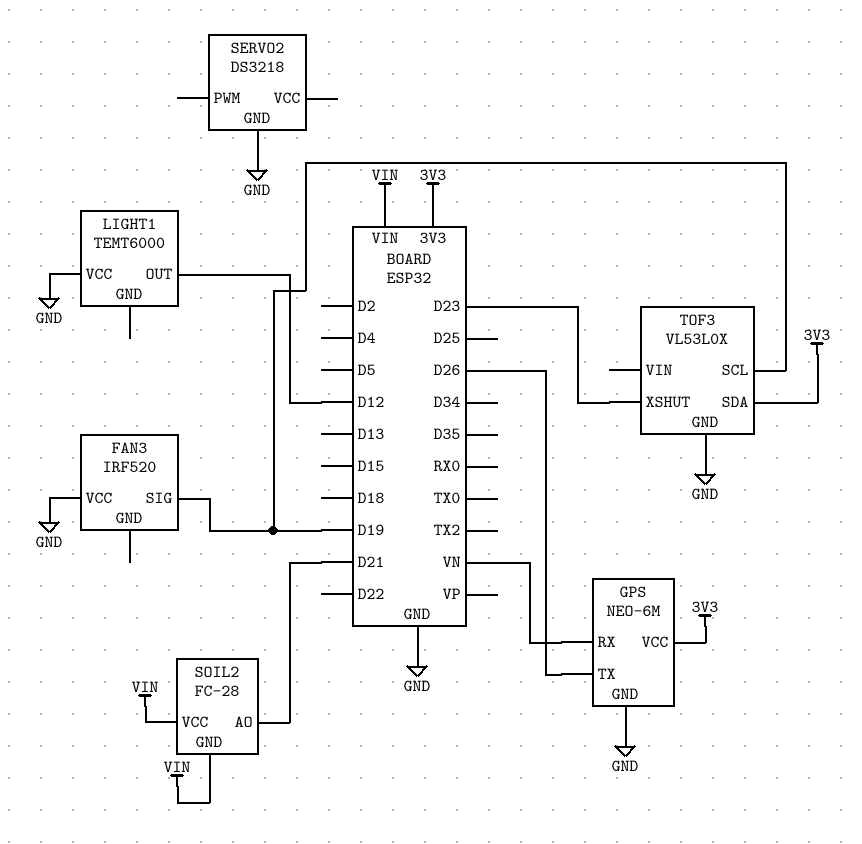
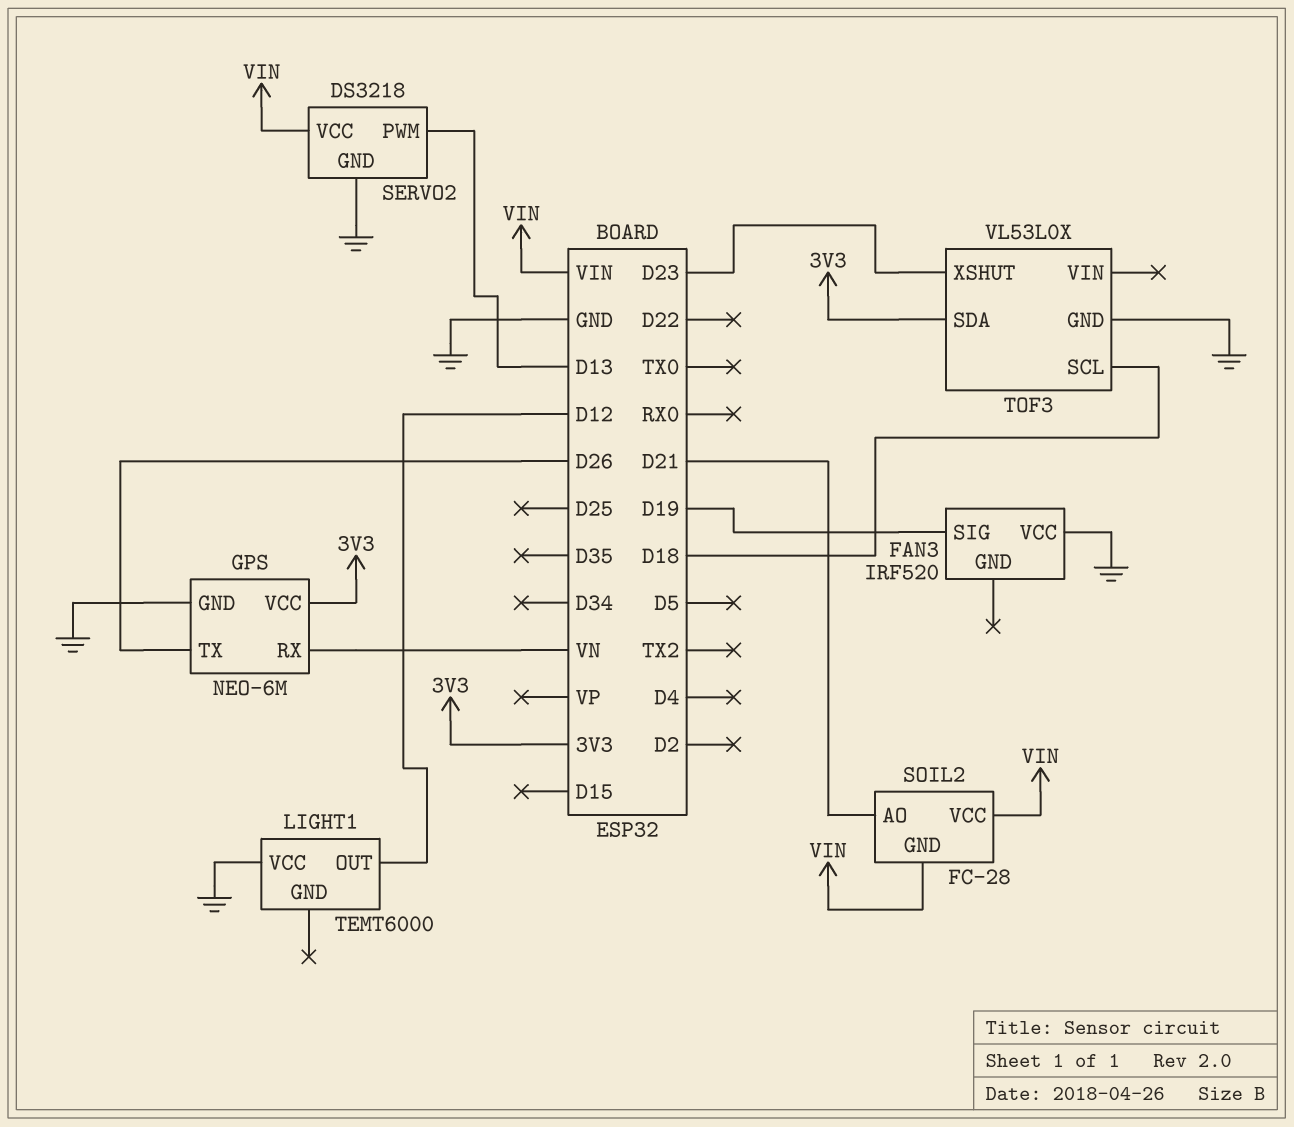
SERVO2 pin PWM: none -> D13
SERVO2 pin VCC: none -> VIN
TOF3 pin SCL: D19 -> D18

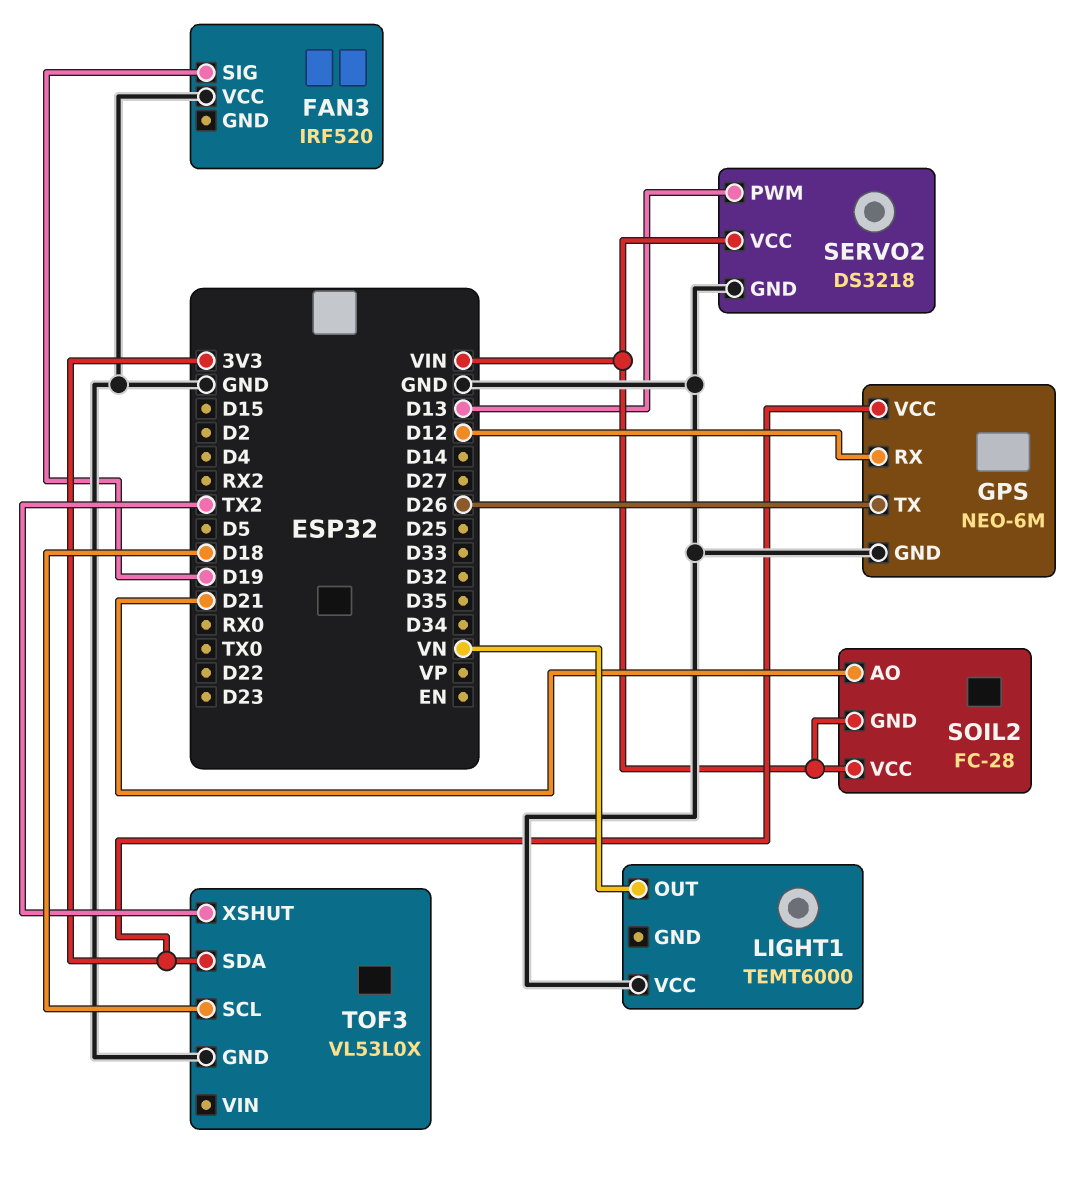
GPS pin RX: VN -> D12
LIGHT1 pin OUT: D12 -> VN
TOF3 pin XSHUT: D23 -> TX2

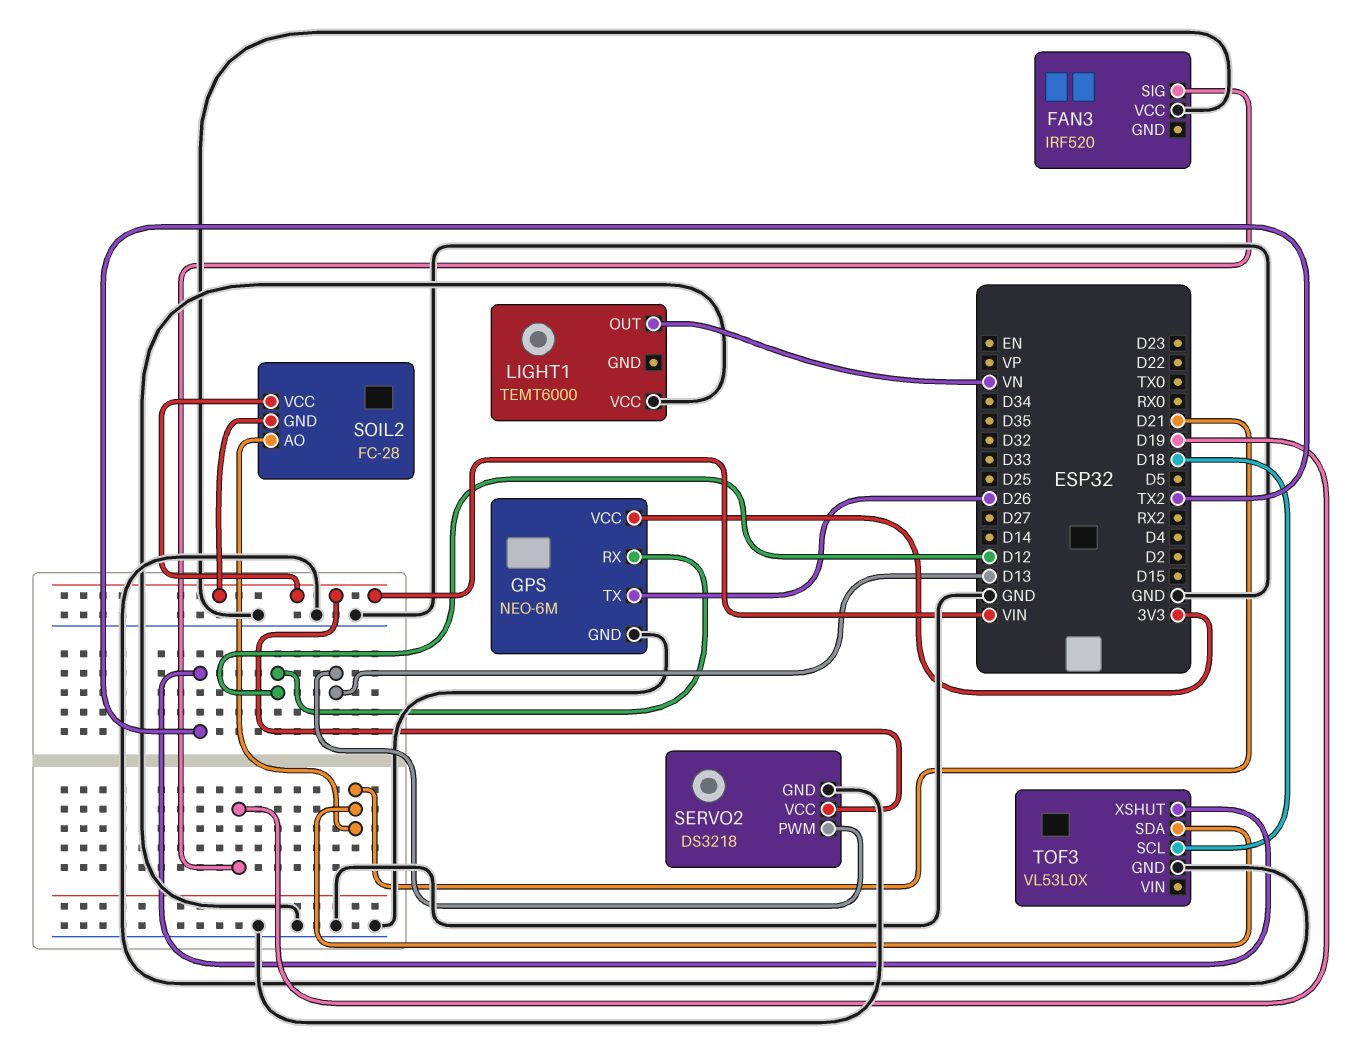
TOF3 pin SDA: 3V3 -> D21

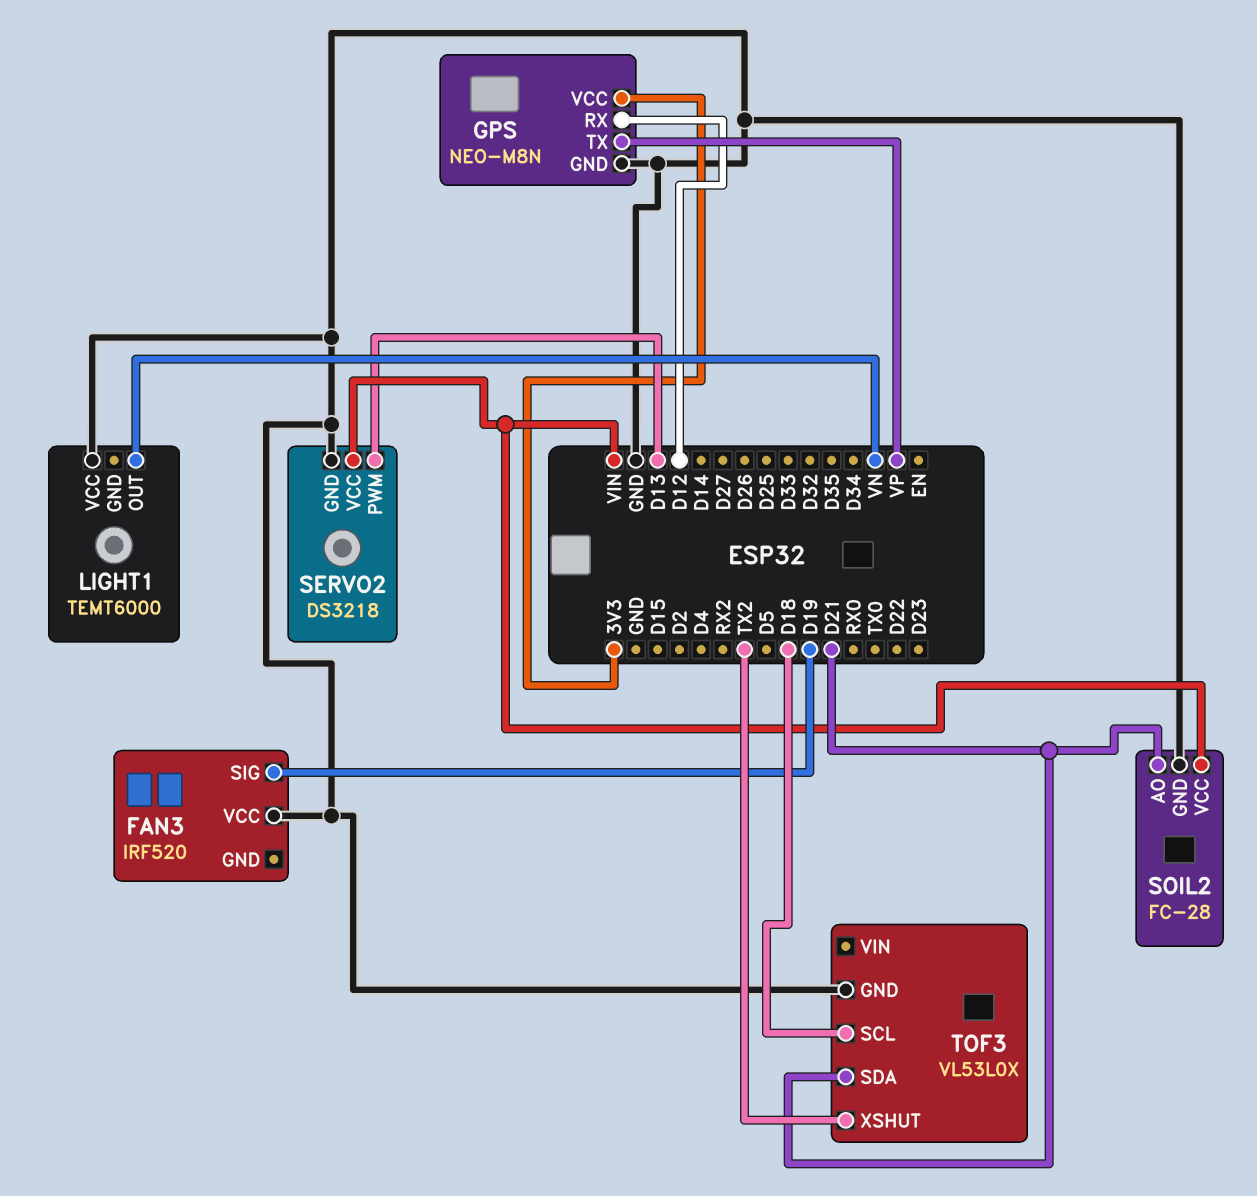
GPS: NEO-6M -> NEO-M8N
GPS pin TX: D26 -> VP
SOIL2 pin GND: VIN -> GND

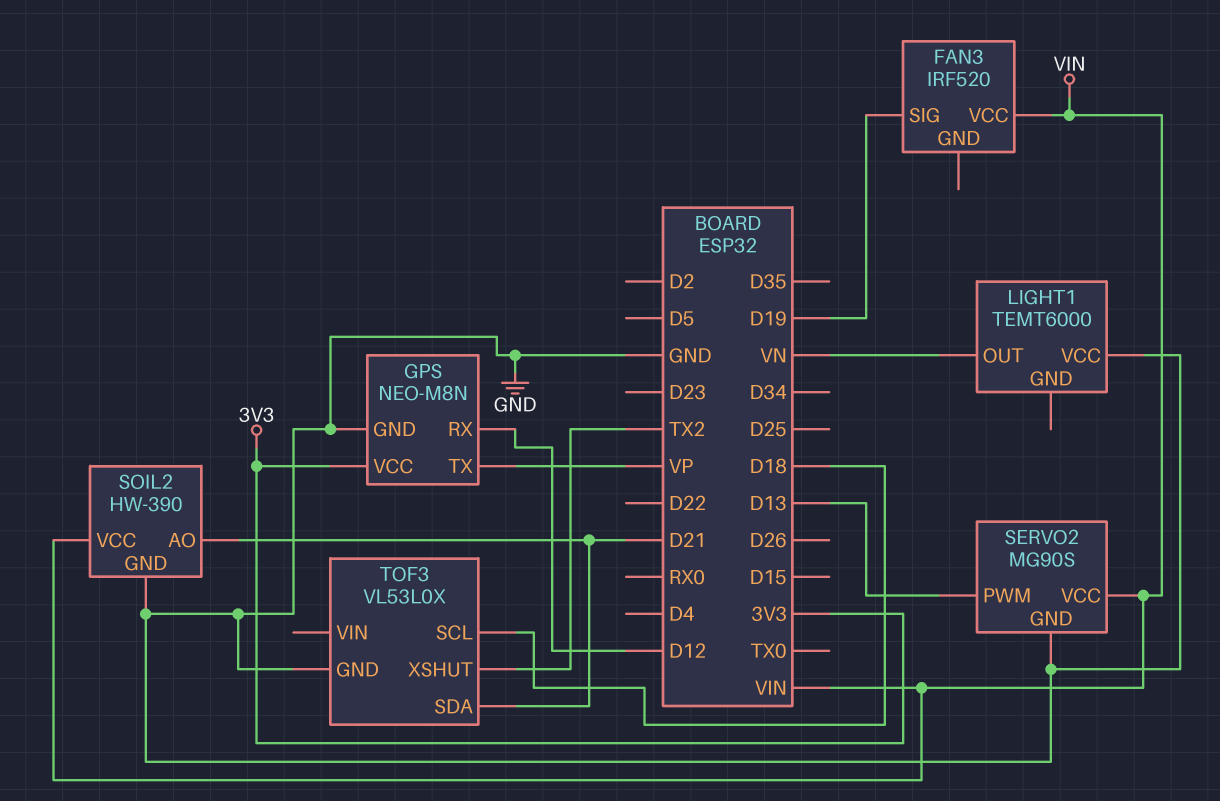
FAN3 pin VCC: GND -> VIN
SERVO2: DS3218 -> MG90S
SOIL2: FC-28 -> HW-390

